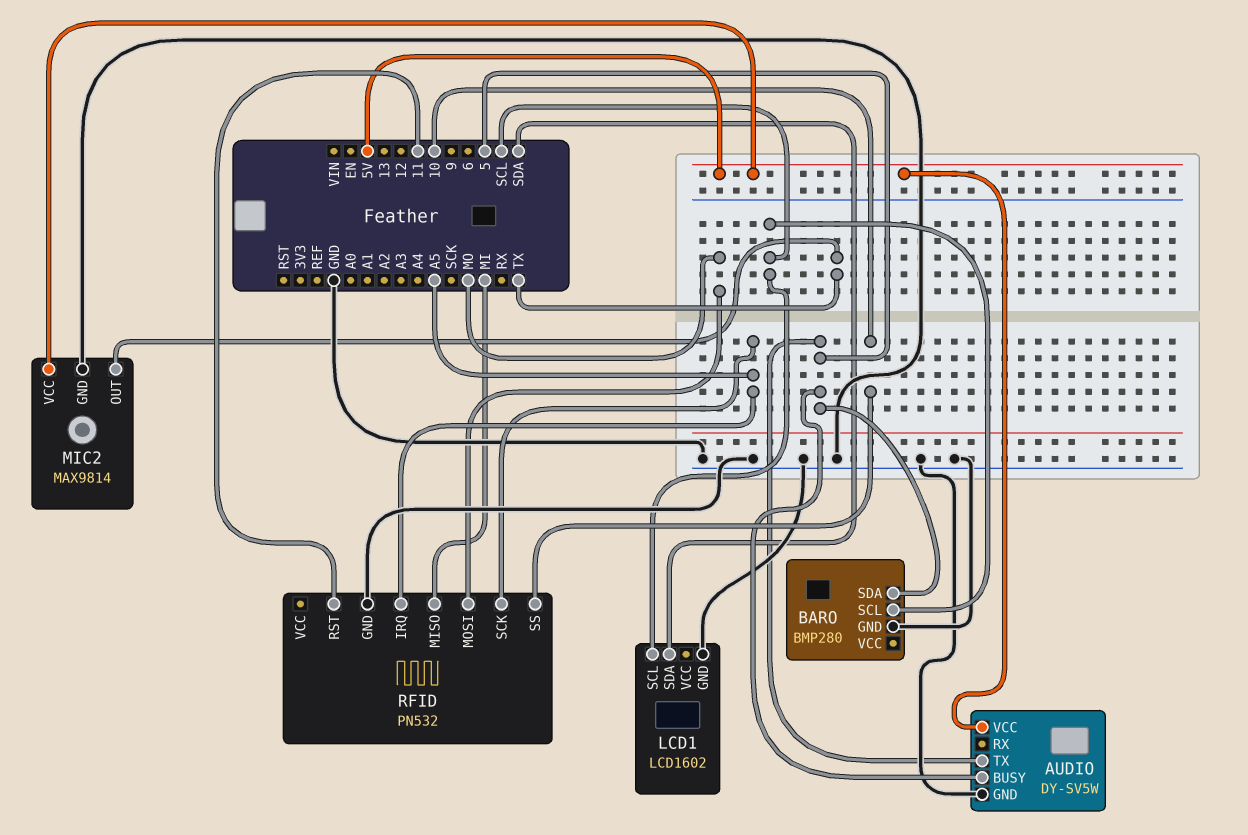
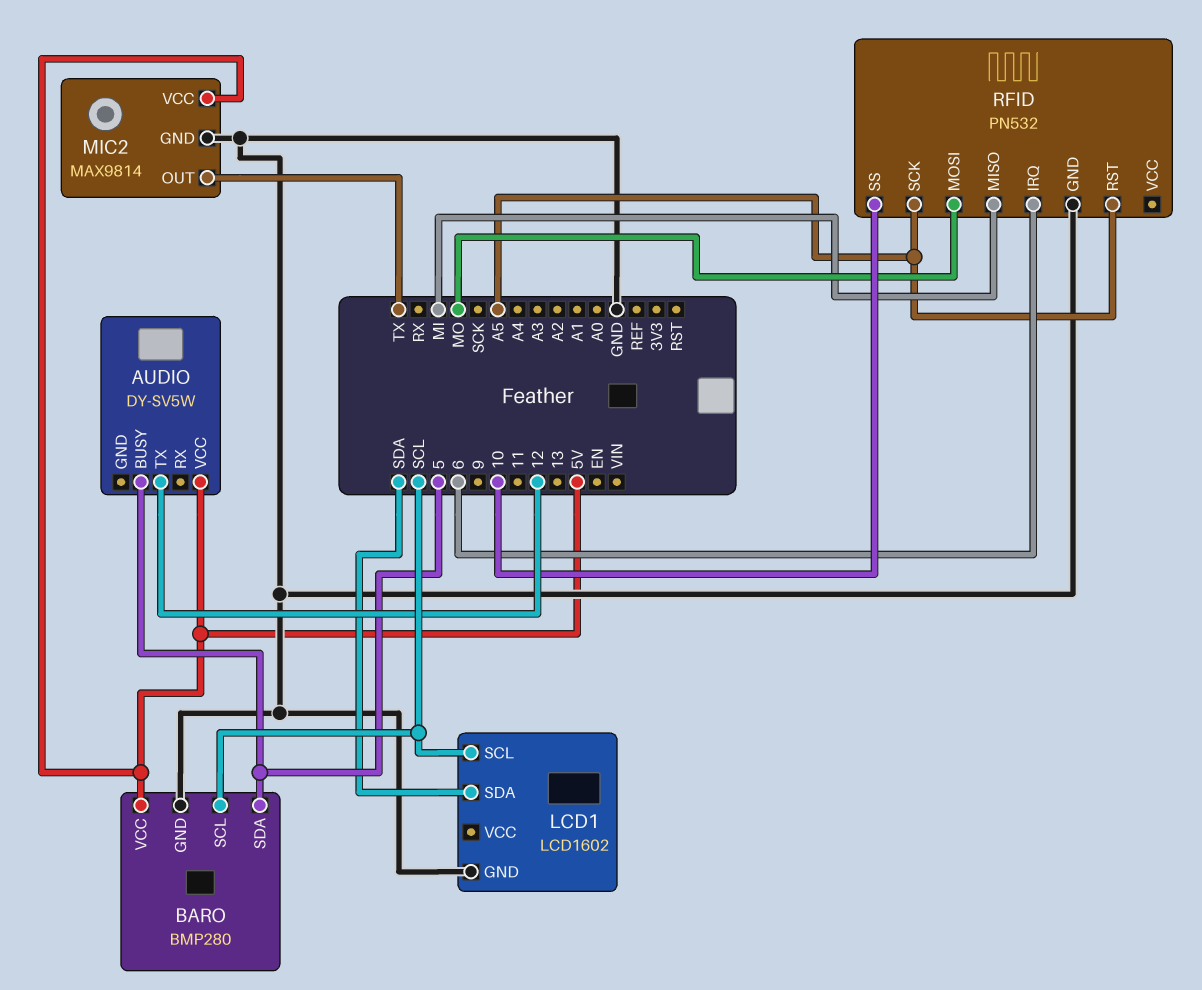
AUDIO pin GND: GND -> none
AUDIO pin TX: 5 -> 12
BARO pin VCC: none -> 5V
RFID pin IRQ: A5 -> 6
RFID pin RST: 11 -> A5

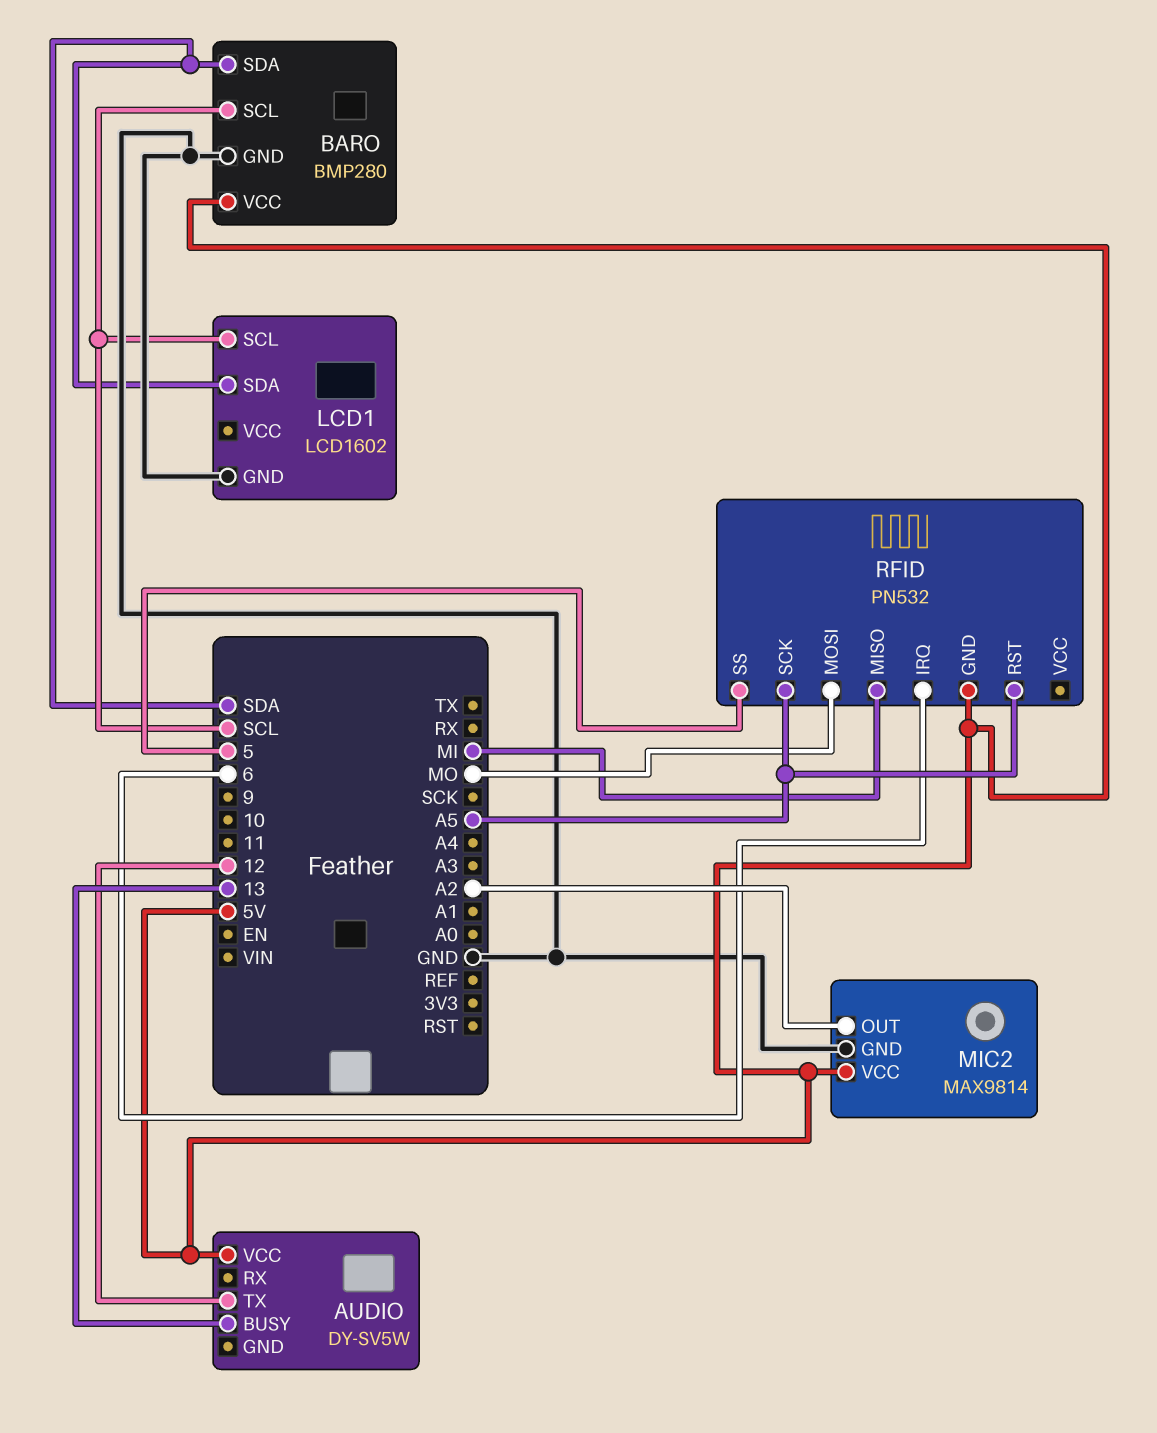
AUDIO pin BUSY: 5 -> 13
BARO pin SDA: 5 -> SDA
MIC2 pin OUT: TX -> A2
RFID pin GND: GND -> 5V
RFID pin SS: 10 -> 5

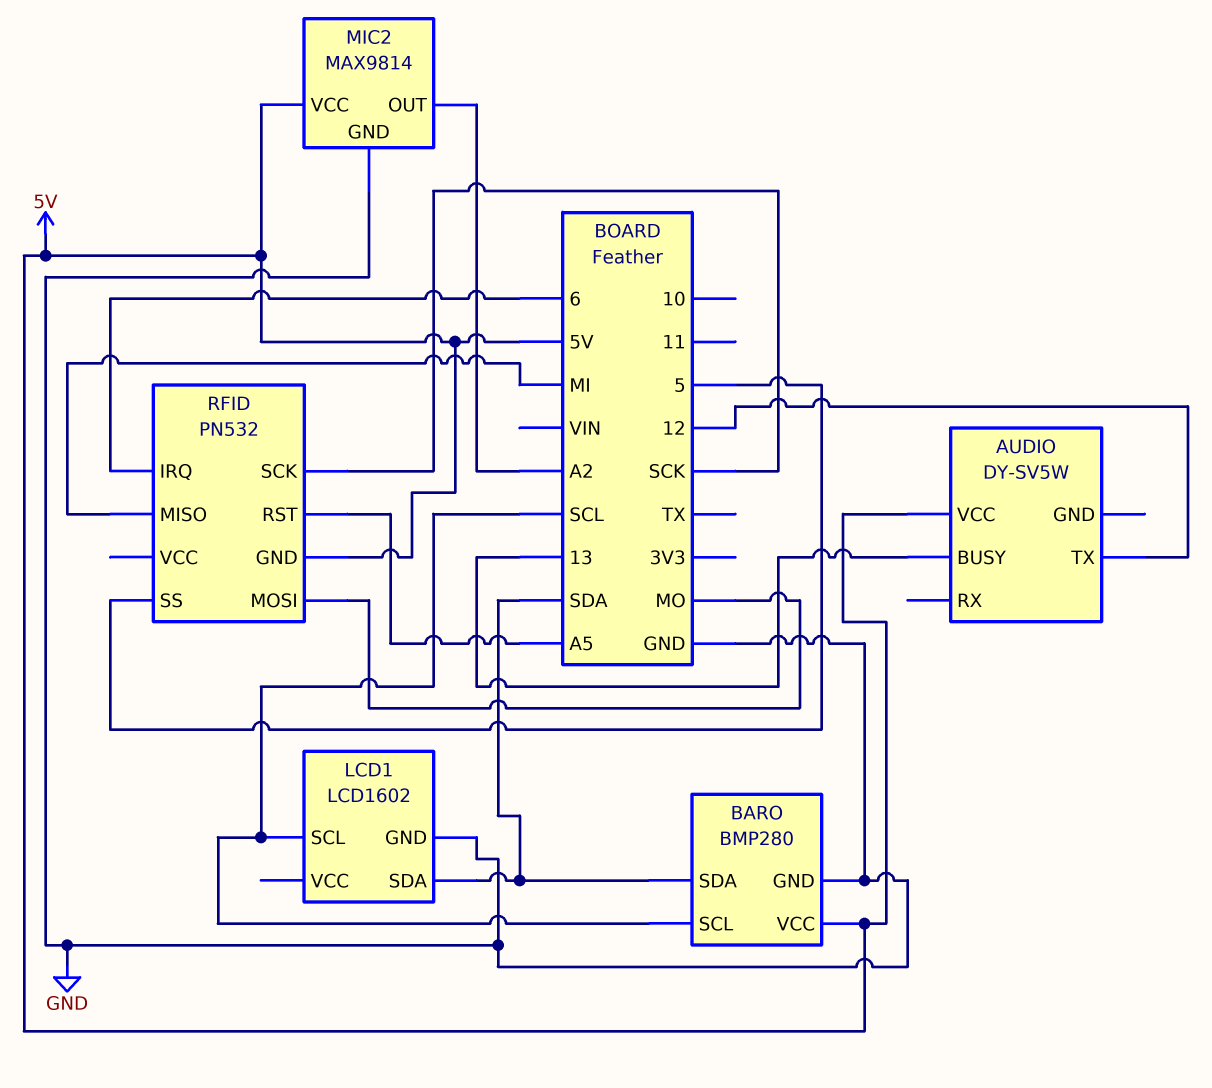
RFID pin SCK: A5 -> SCK

